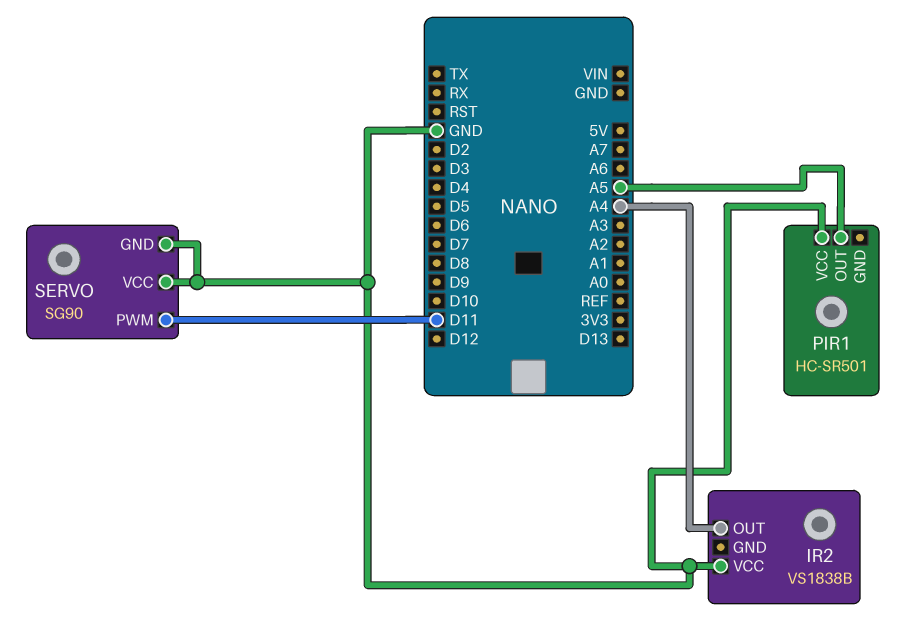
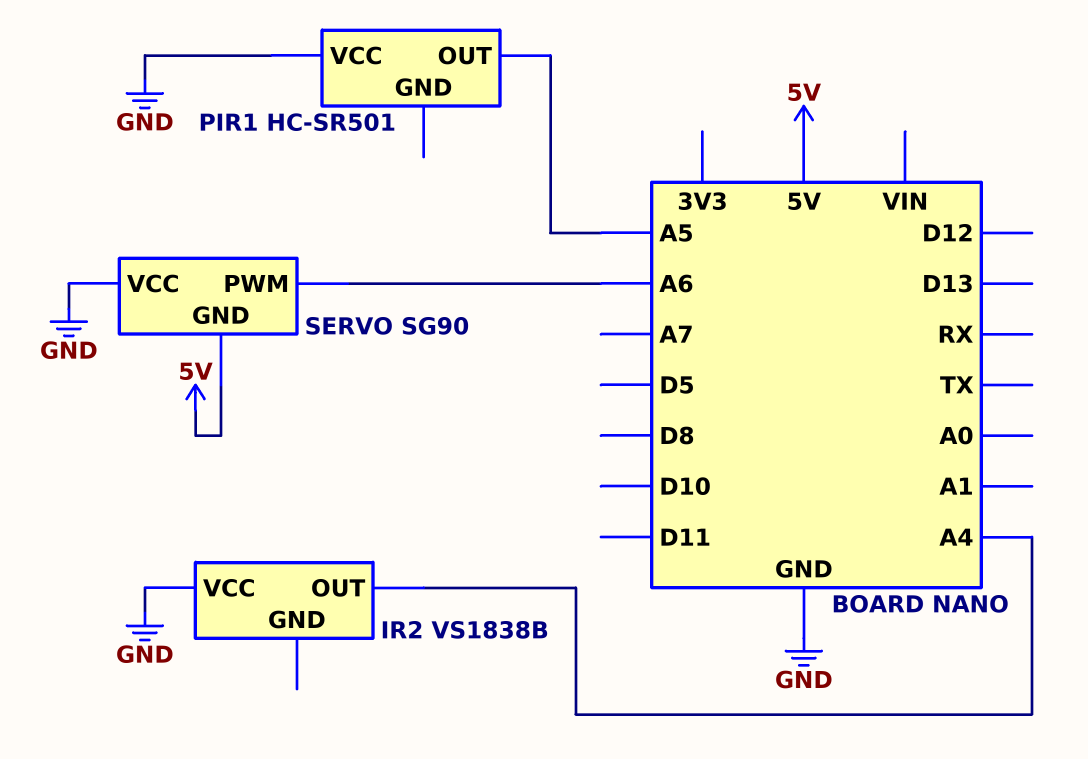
SERVO pin GND: GND -> 5V
SERVO pin PWM: D11 -> A6

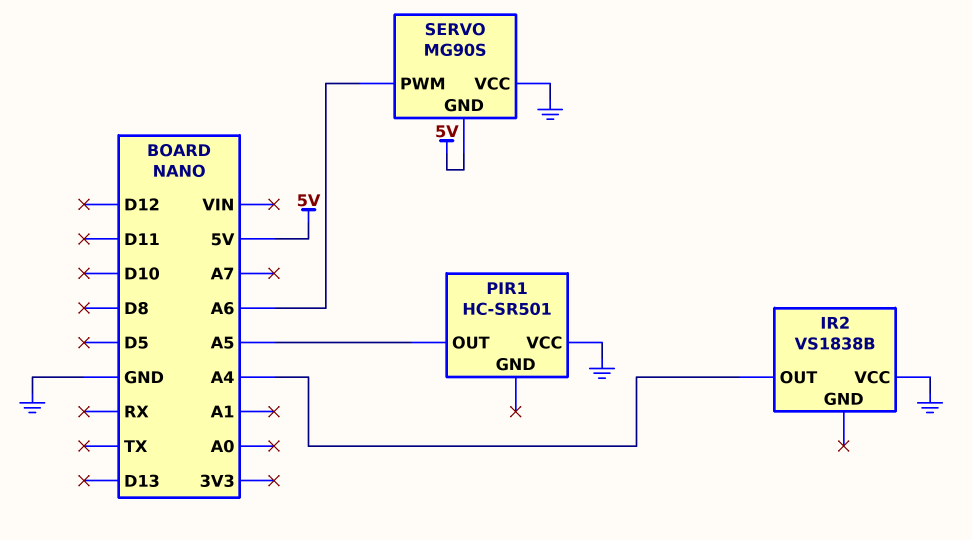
SERVO: SG90 -> MG90S

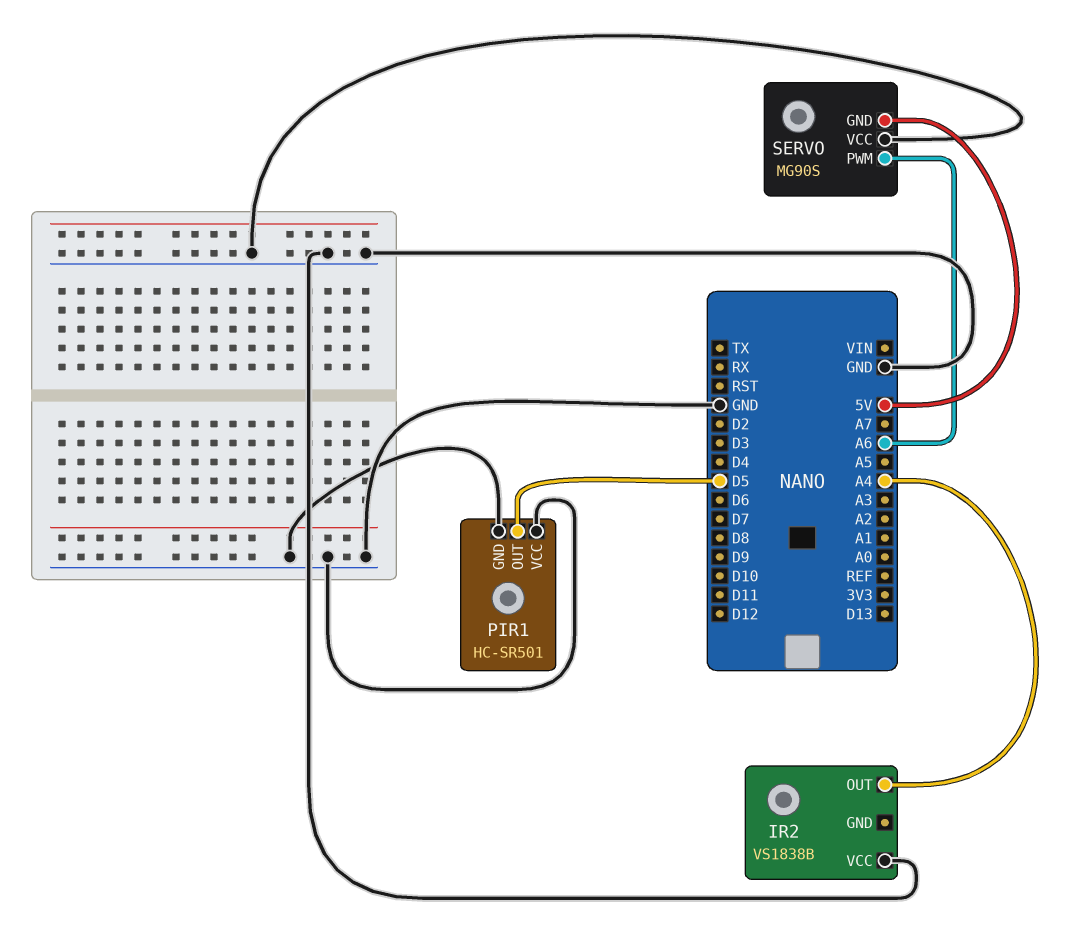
PIR1 pin GND: none -> GND
PIR1 pin OUT: A5 -> D5

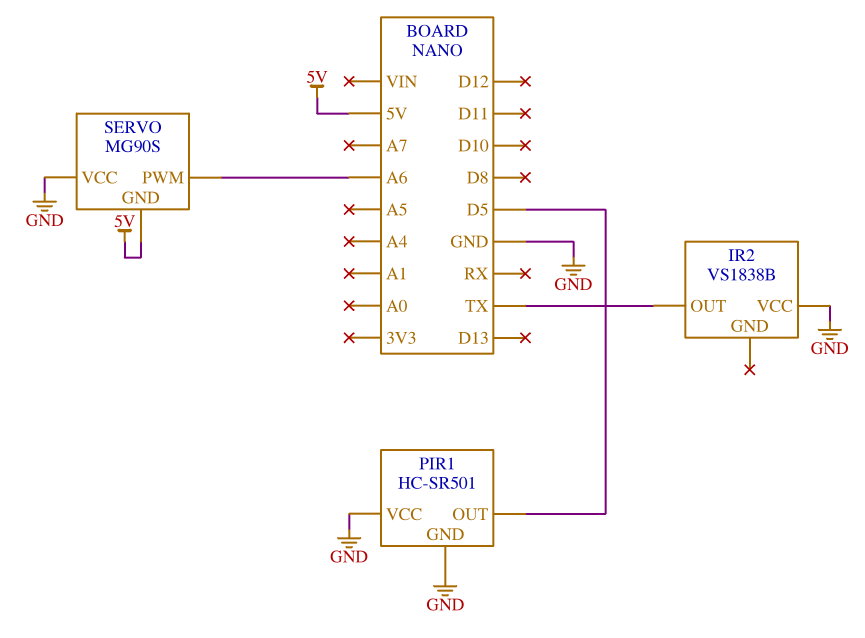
IR2 pin OUT: A4 -> TX

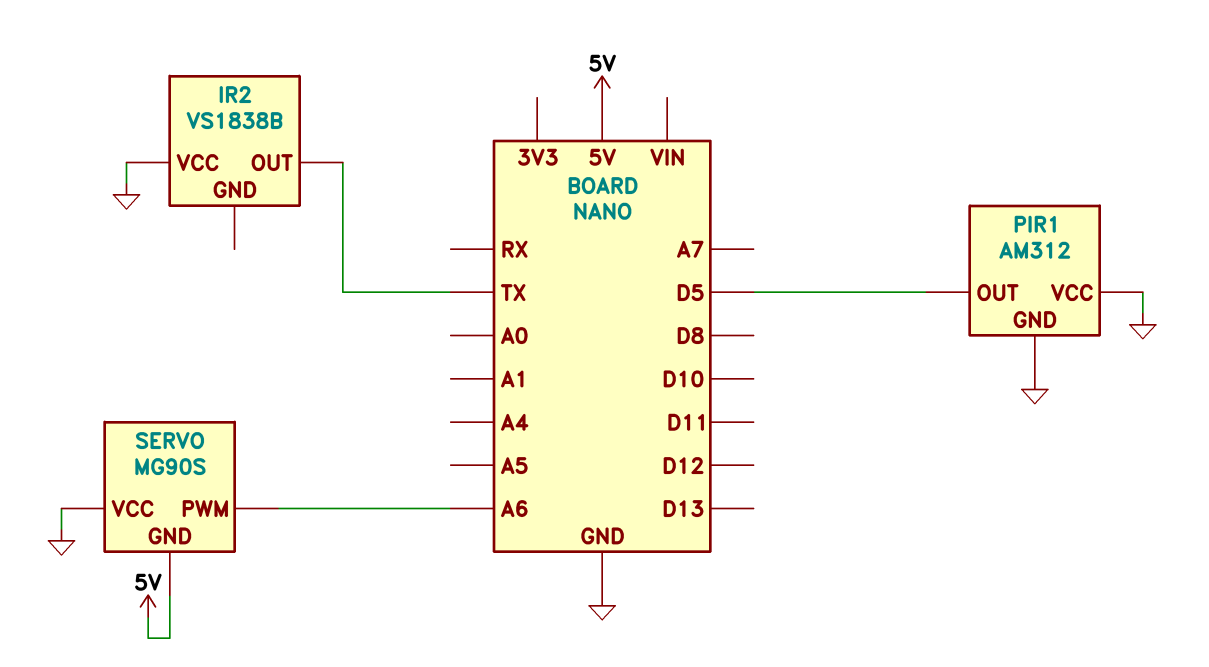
PIR1: HC-SR501 -> AM312

